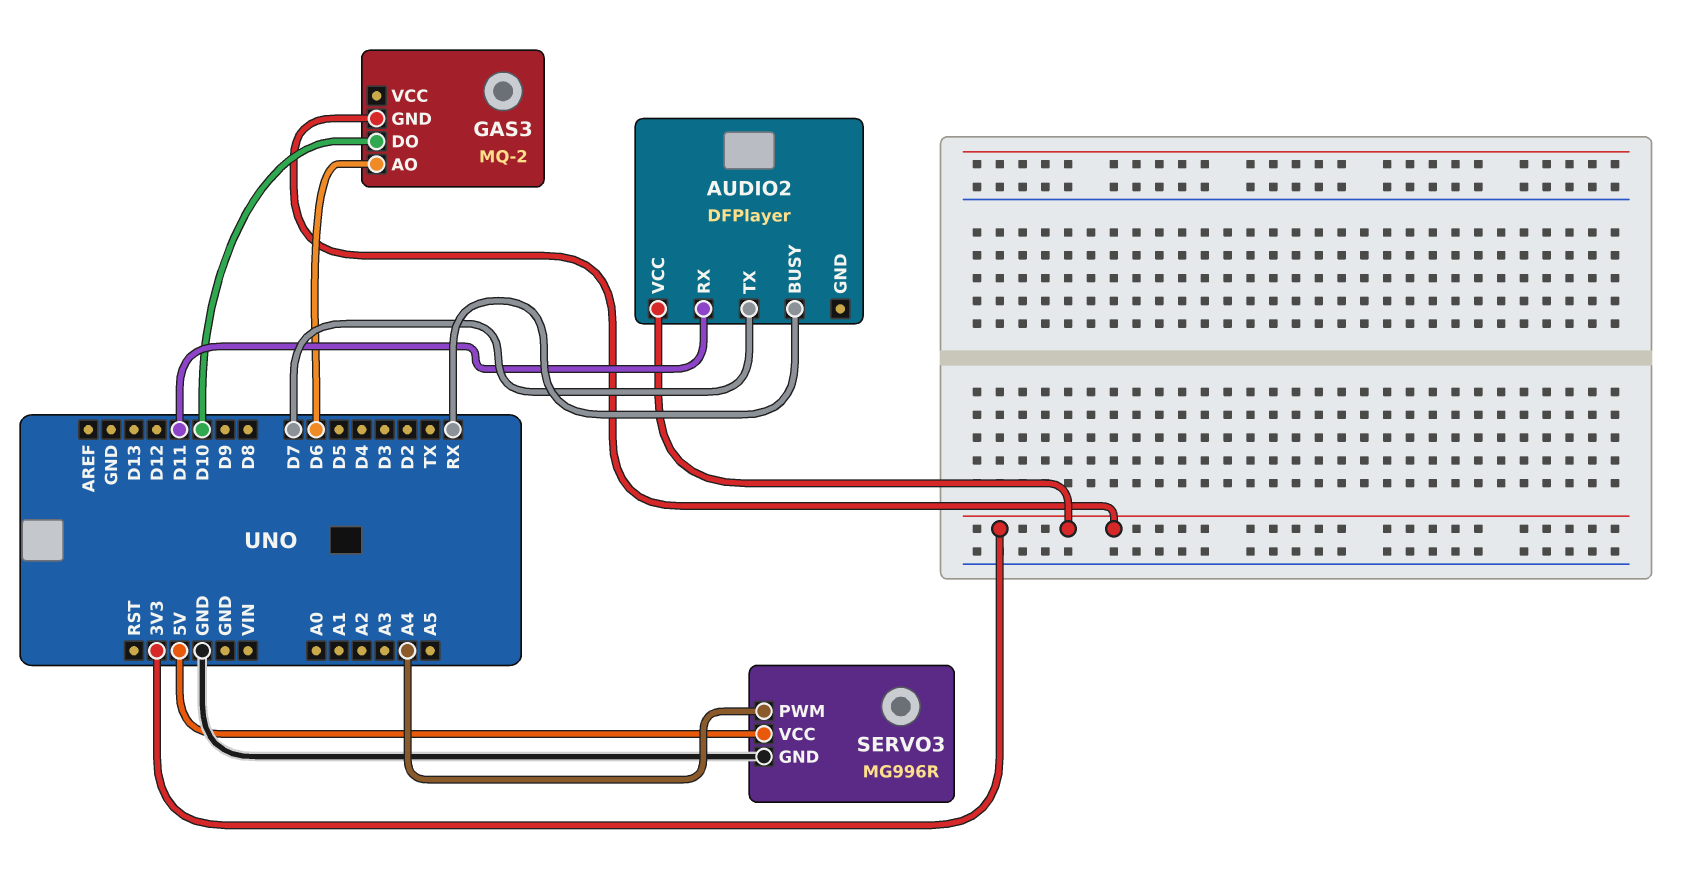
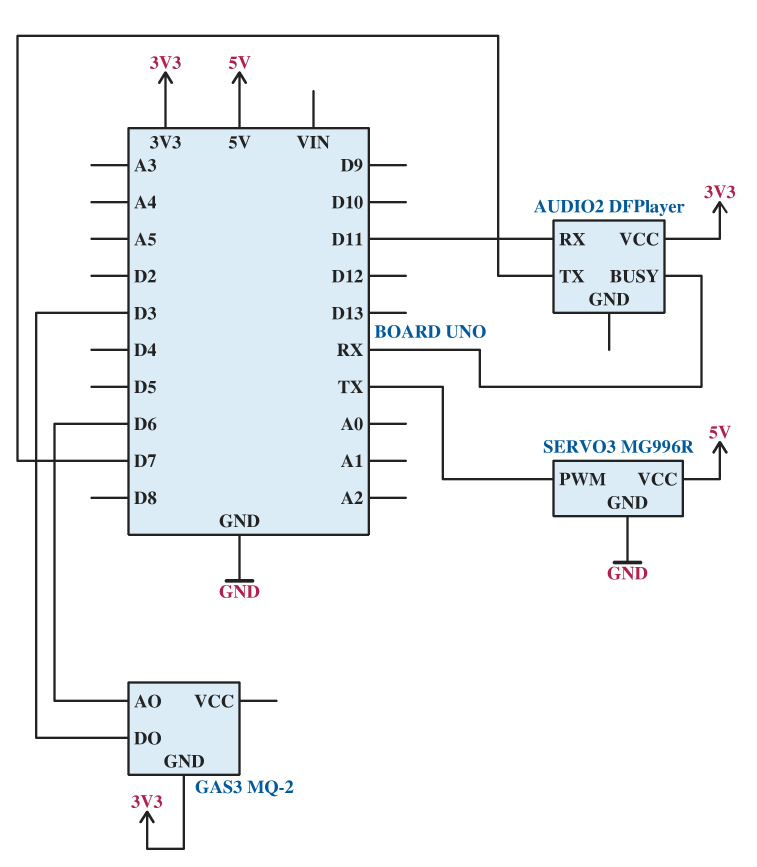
GAS3 pin DO: D10 -> D3
SERVO3 pin PWM: A4 -> TX

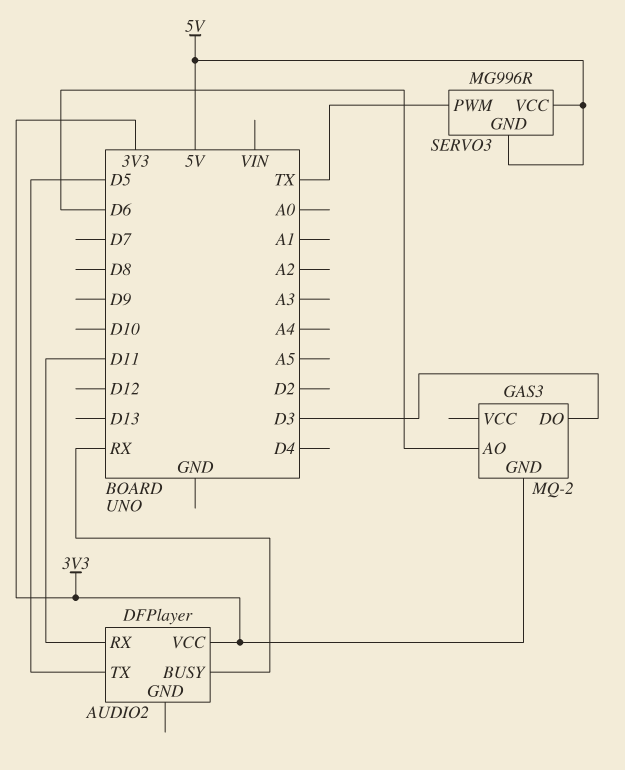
AUDIO2 pin TX: D7 -> D5
SERVO3 pin GND: GND -> 5V

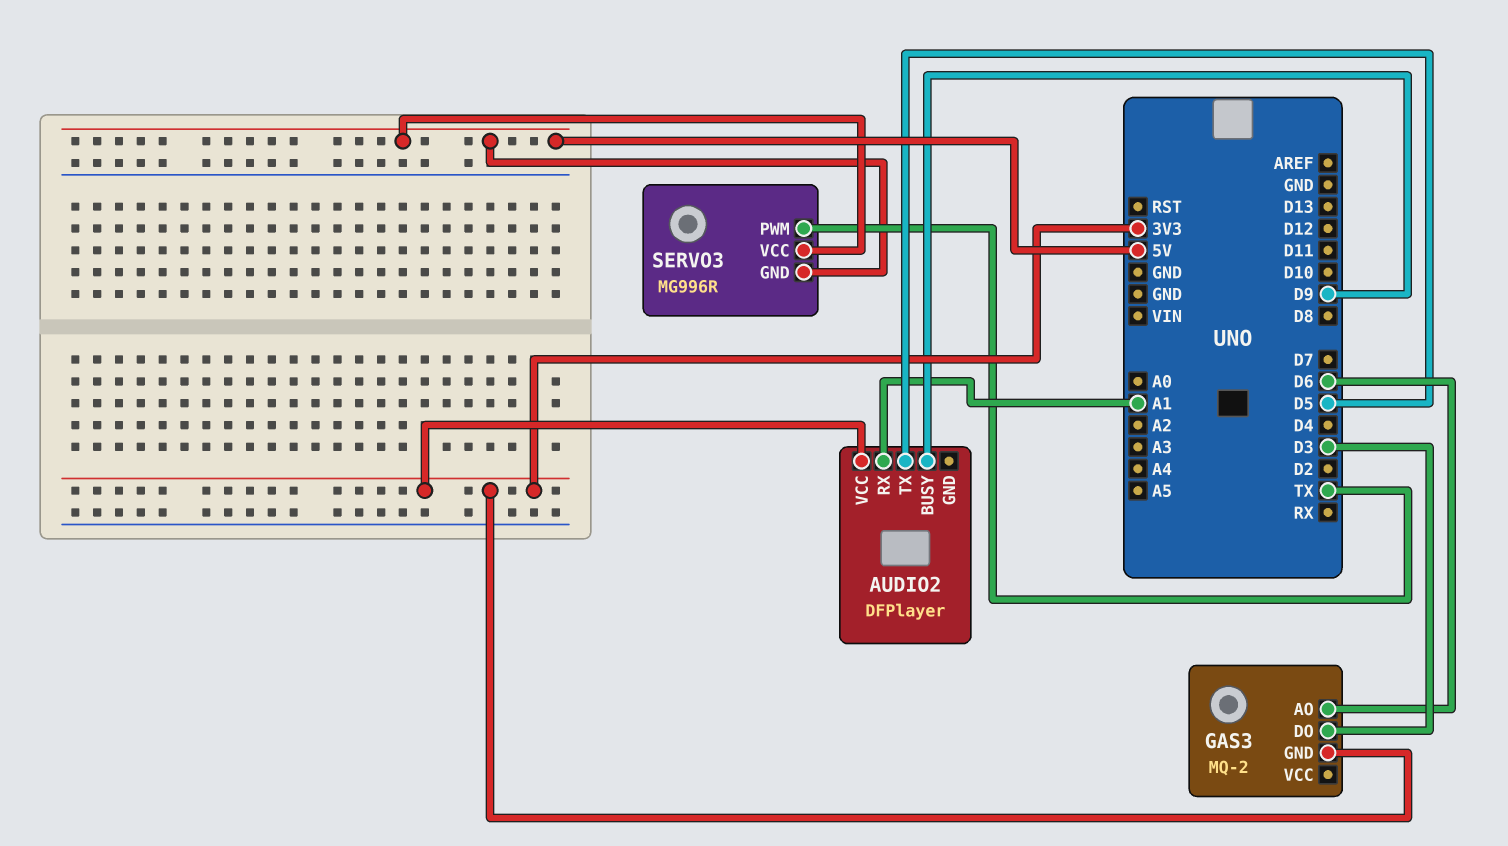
AUDIO2 pin BUSY: RX -> D9
AUDIO2 pin RX: D11 -> A1

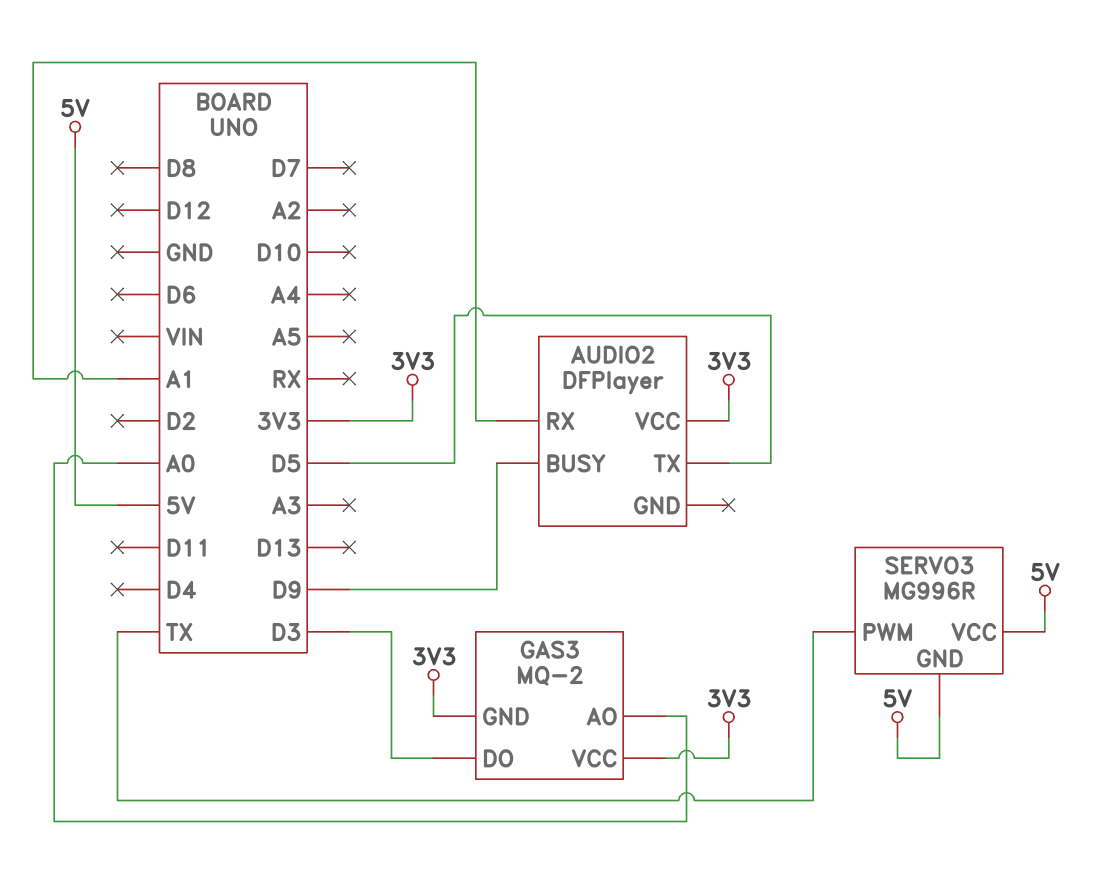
GAS3 pin AO: D6 -> A0
GAS3 pin VCC: none -> 3V3

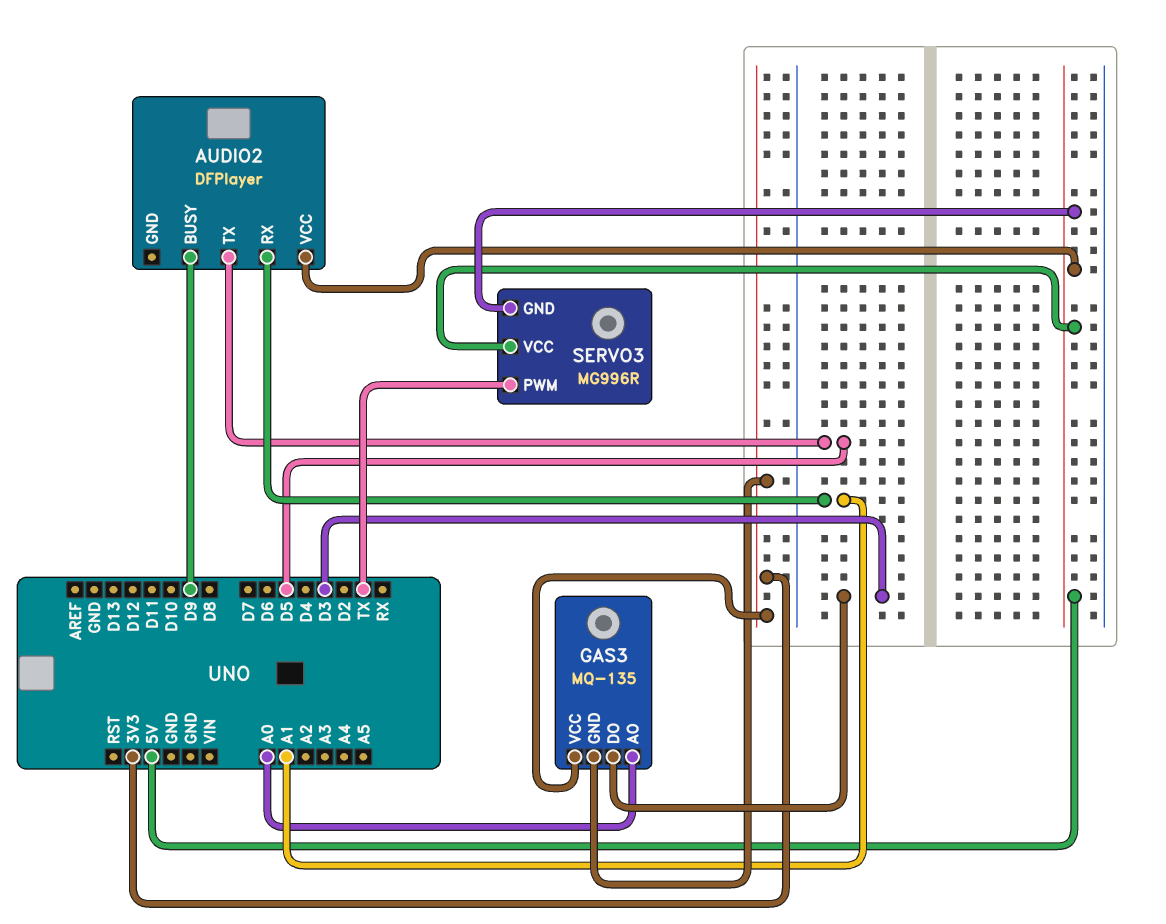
AUDIO2 pin VCC: 3V3 -> 5V
GAS3: MQ-2 -> MQ-135

